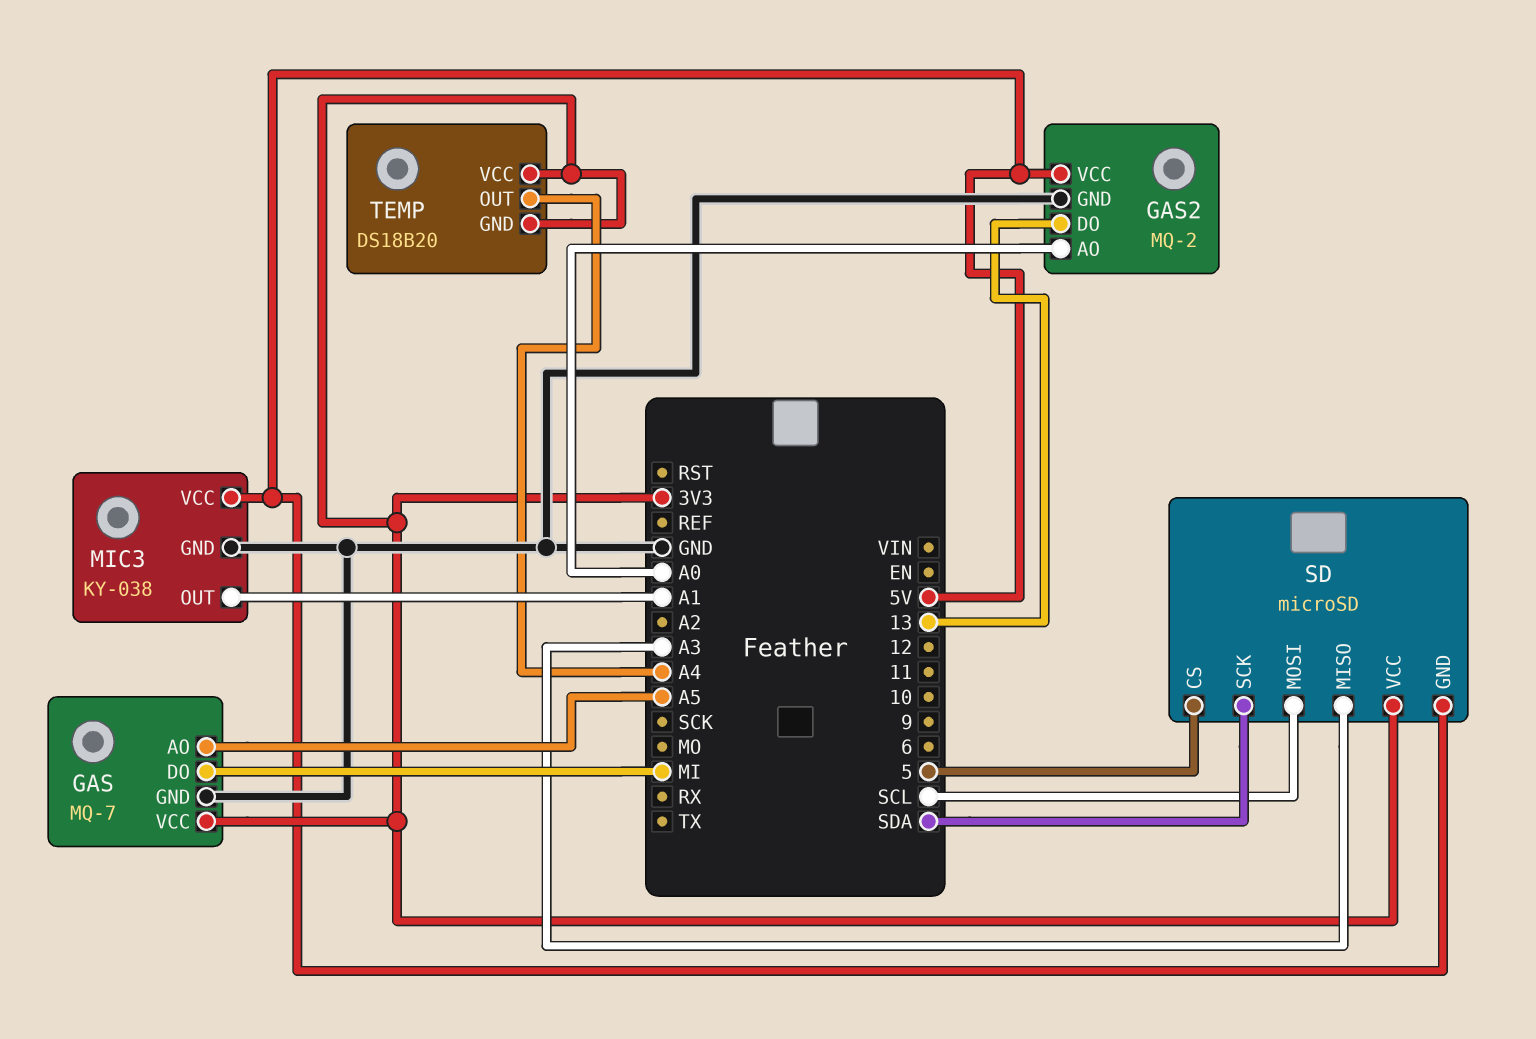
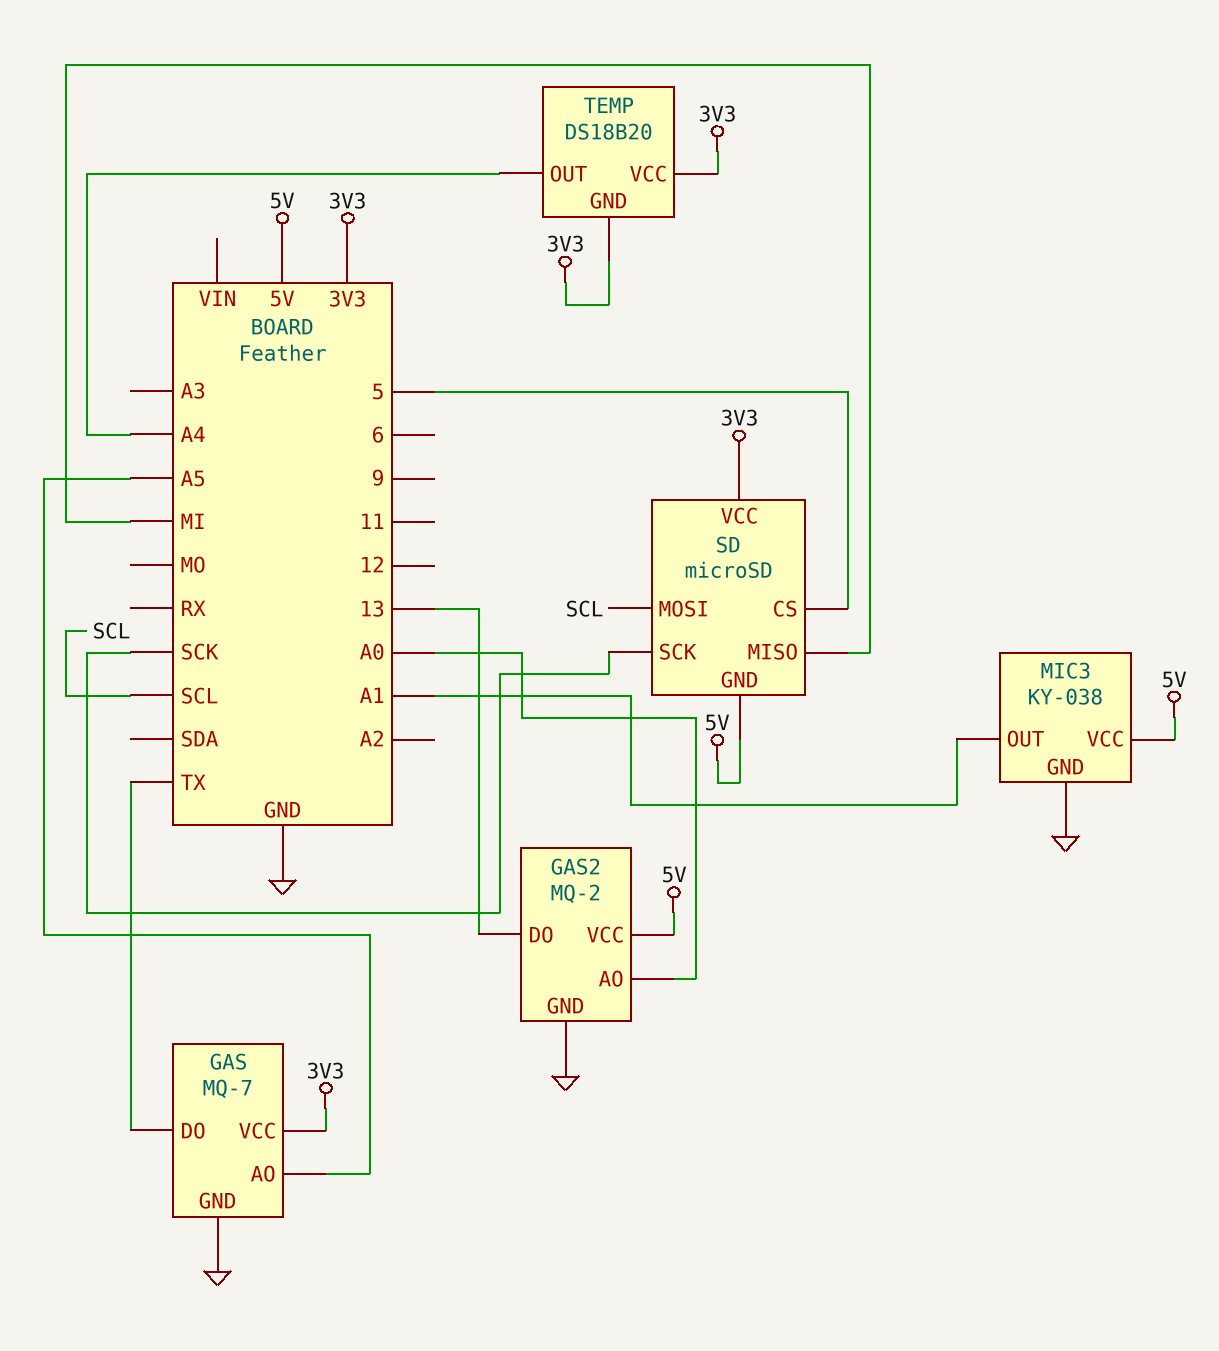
GAS pin DO: MI -> TX
SD pin MISO: A3 -> MI
SD pin SCK: SDA -> SCK

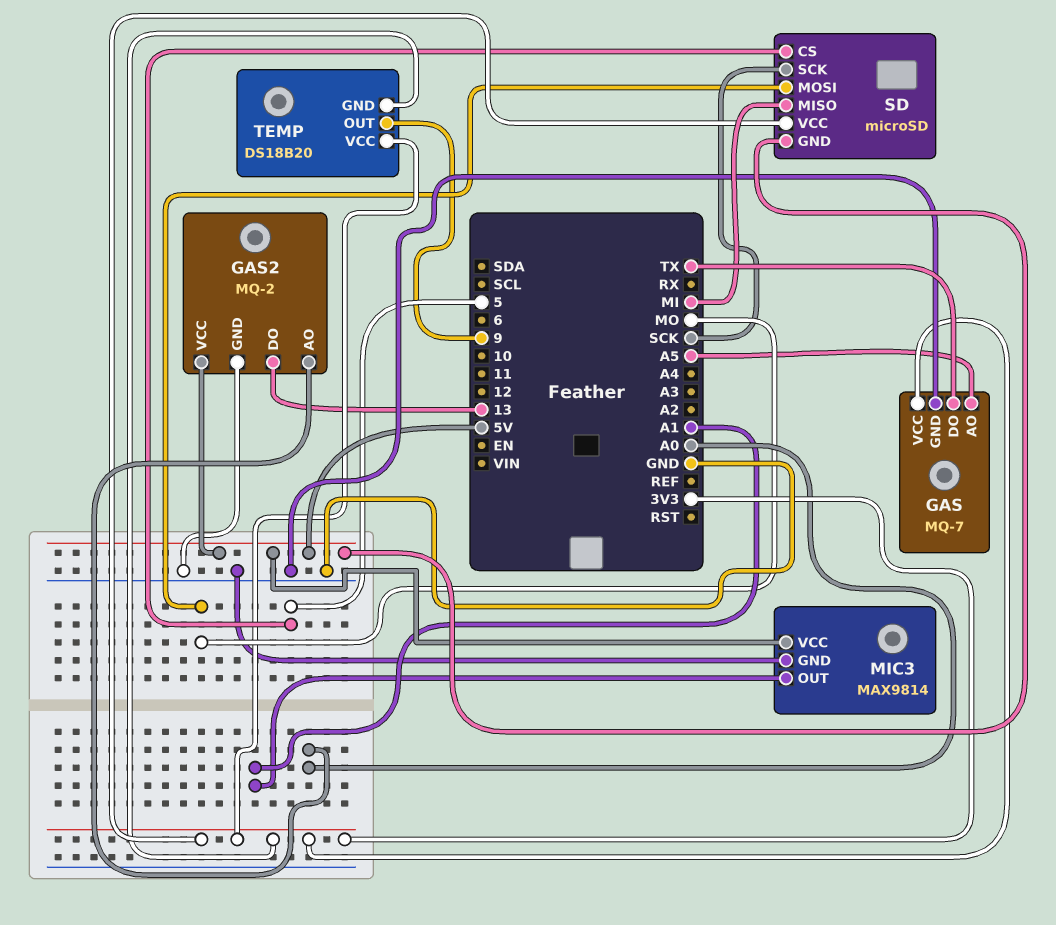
MIC3: KY-038 -> MAX9814
SD pin MOSI: SCL -> MO
TEMP pin OUT: A4 -> 9

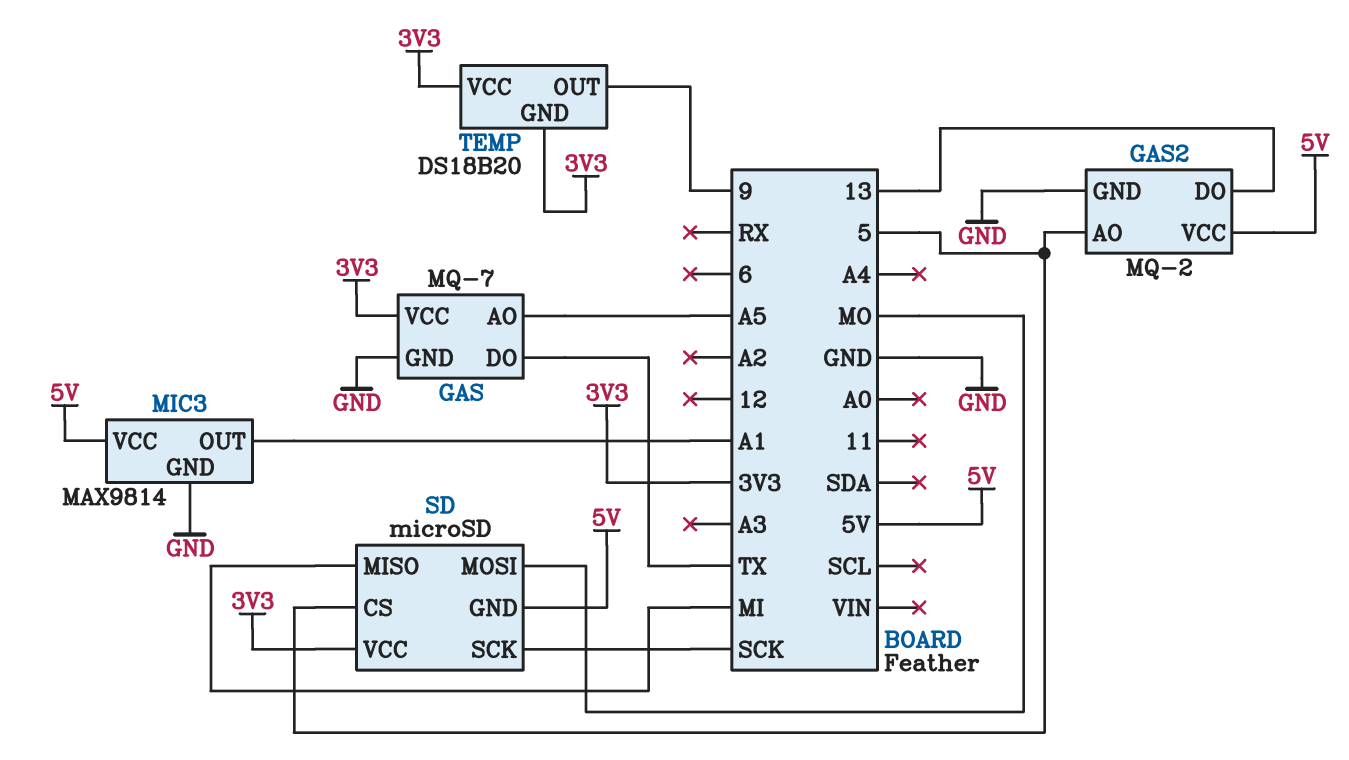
GAS2 pin AO: A0 -> 5

